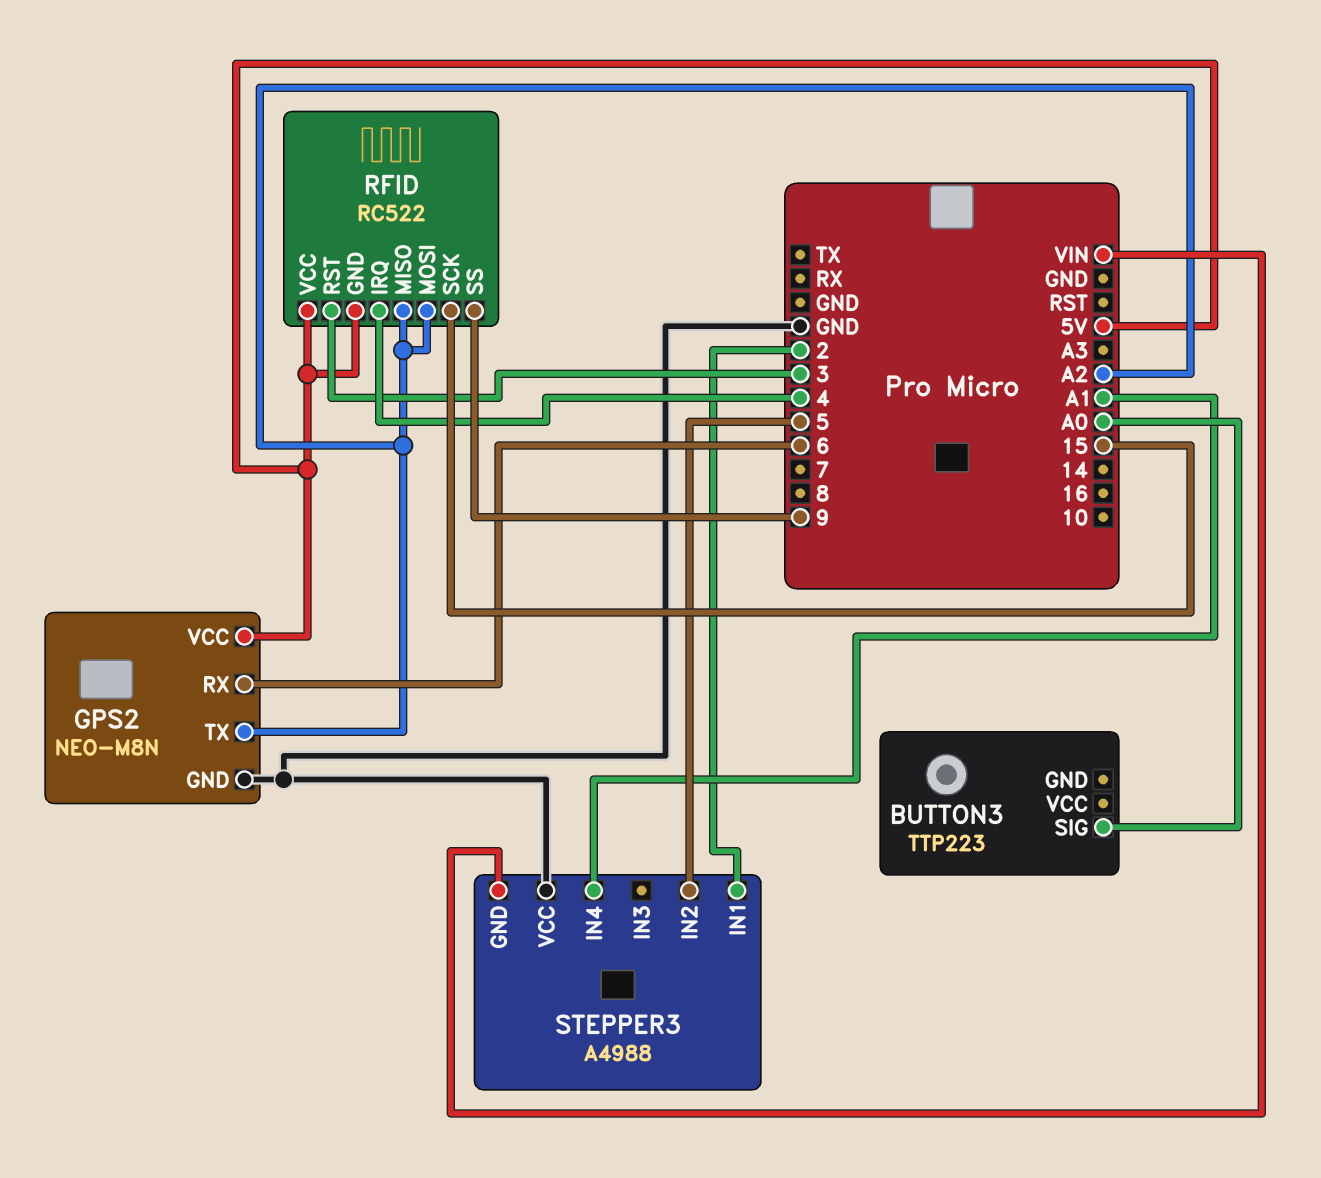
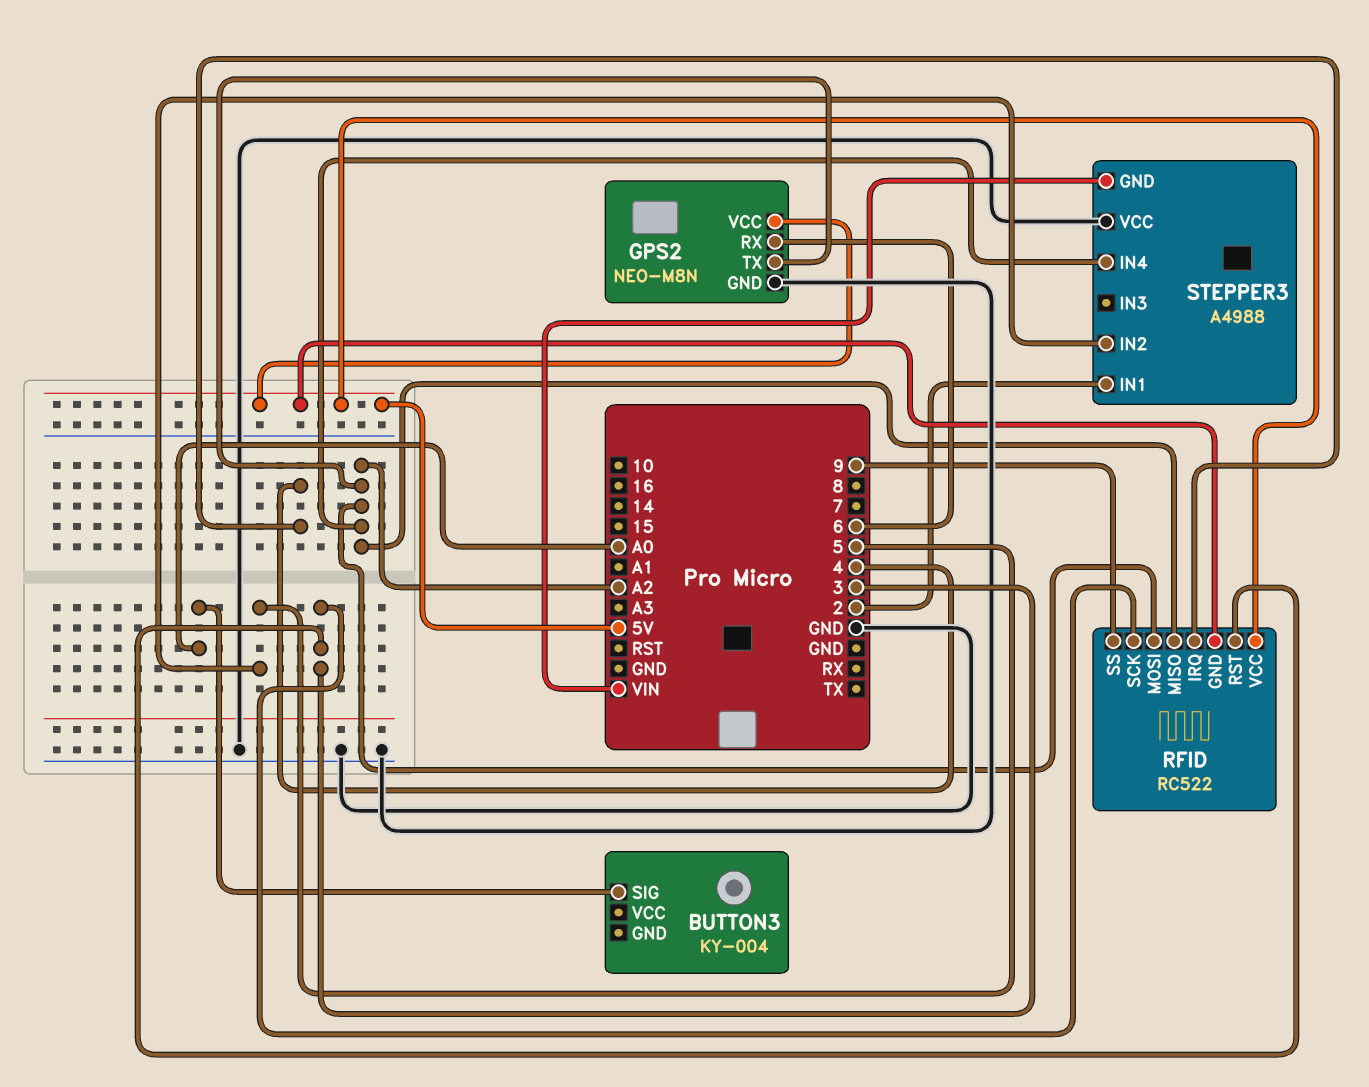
BUTTON3: TTP223 -> KY-004
RFID pin SCK: 15 -> 3
STEPPER3 pin IN4: A1 -> A2

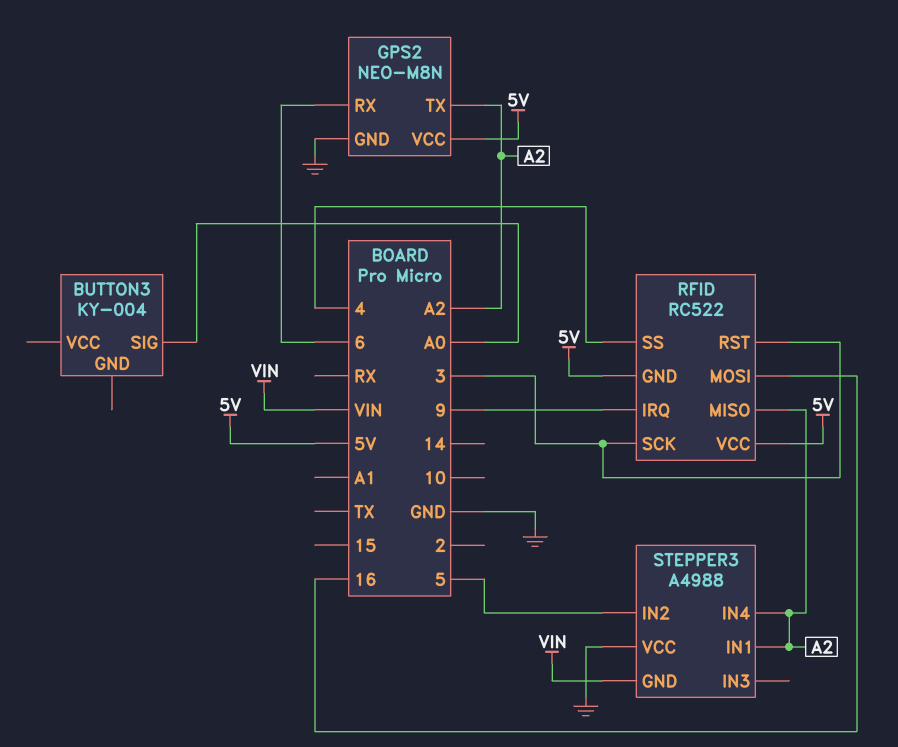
RFID pin IRQ: 4 -> 9
RFID pin MOSI: A2 -> 16
RFID pin SS: 9 -> 4
STEPPER3 pin IN1: 2 -> A2

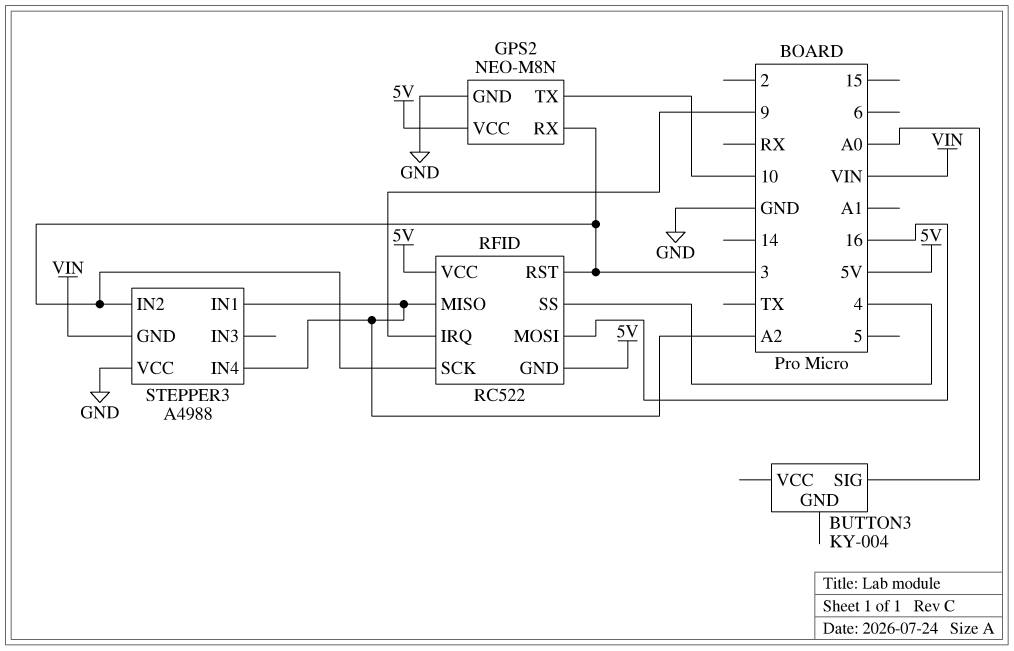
GPS2 pin RX: 6 -> 3
GPS2 pin TX: A2 -> 10
STEPPER3 pin IN2: 5 -> 3

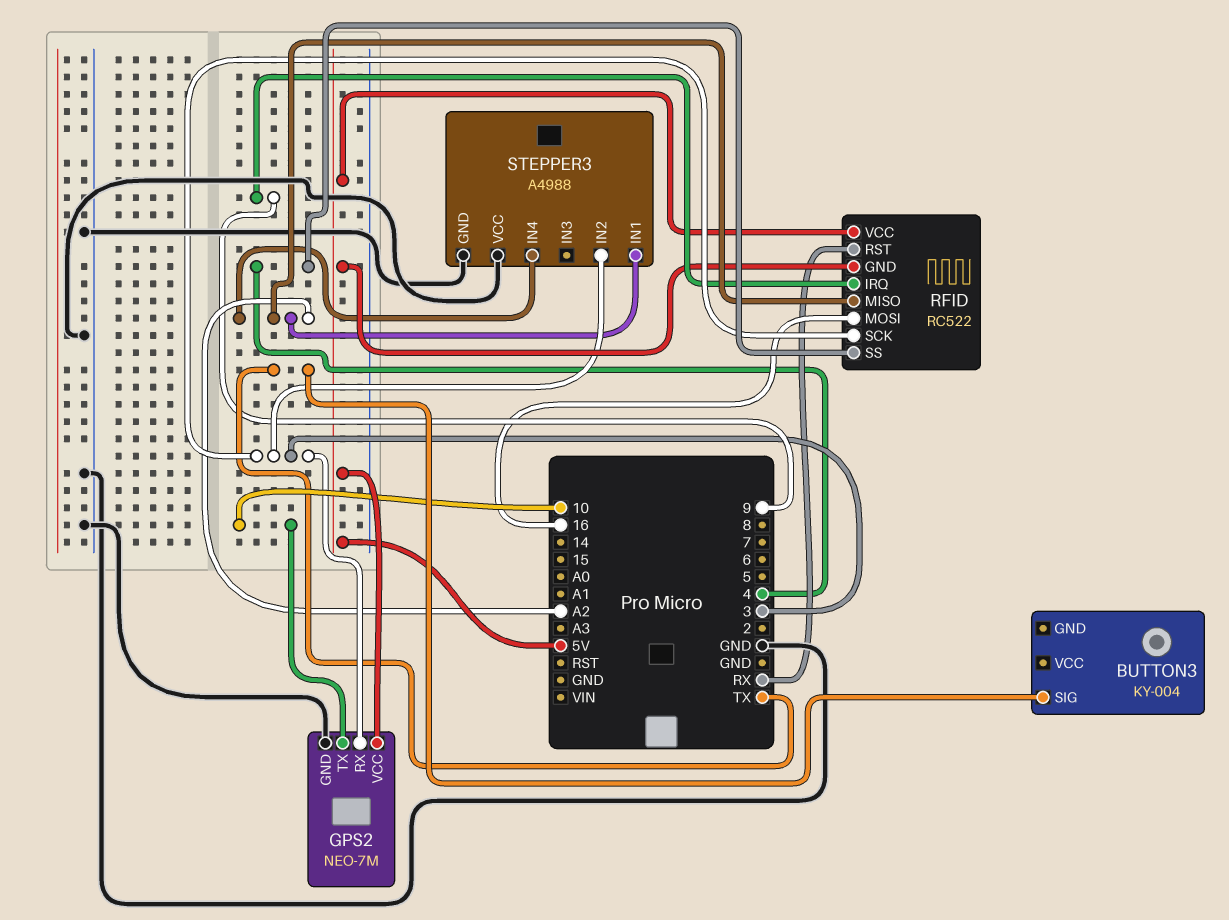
BUTTON3 pin SIG: A0 -> TX
GPS2: NEO-M8N -> NEO-7M
RFID pin RST: 3 -> RX
STEPPER3 pin GND: VIN -> GND

